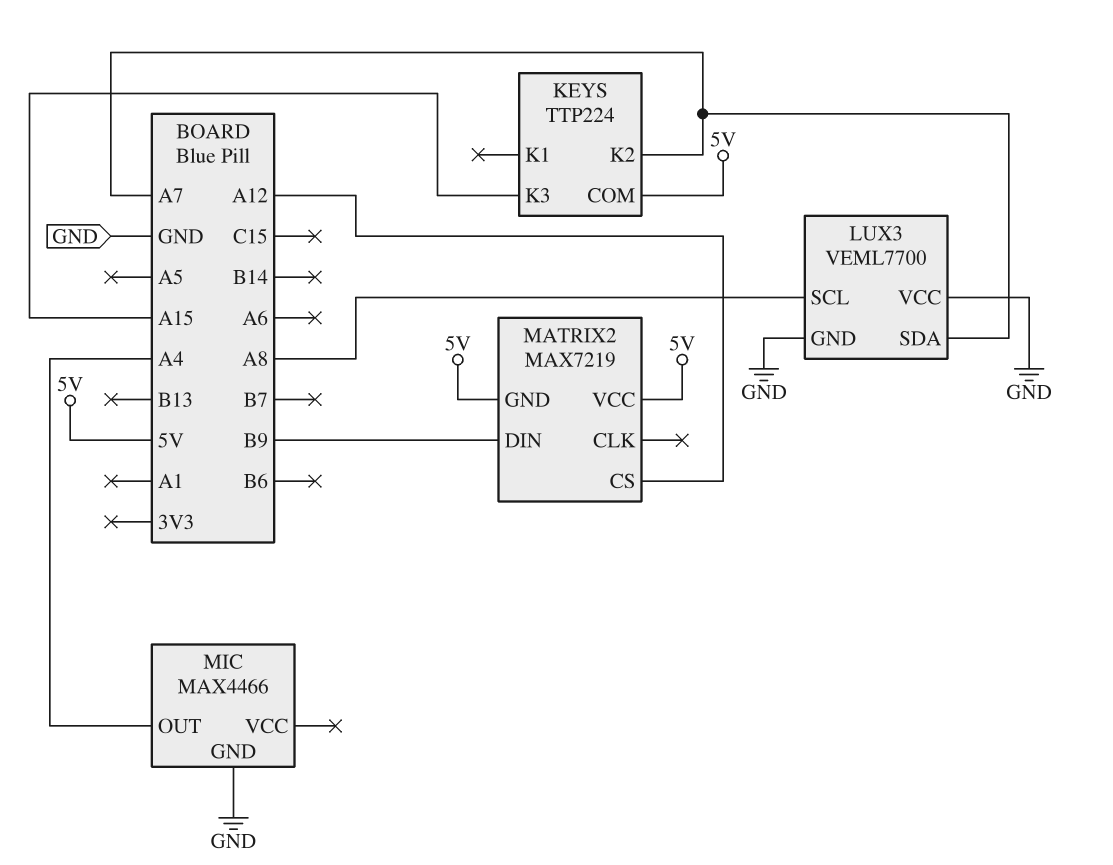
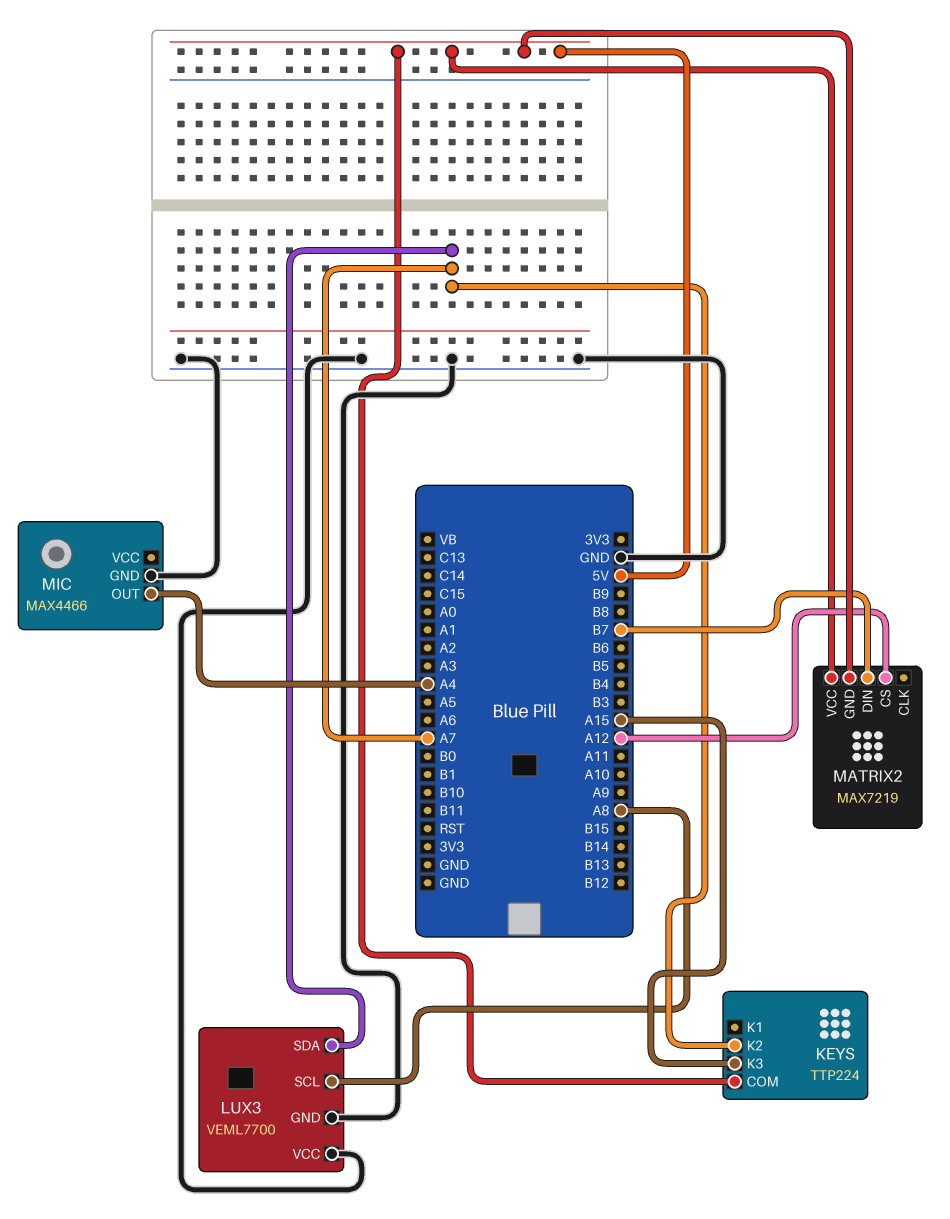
MATRIX2 pin DIN: B9 -> B7

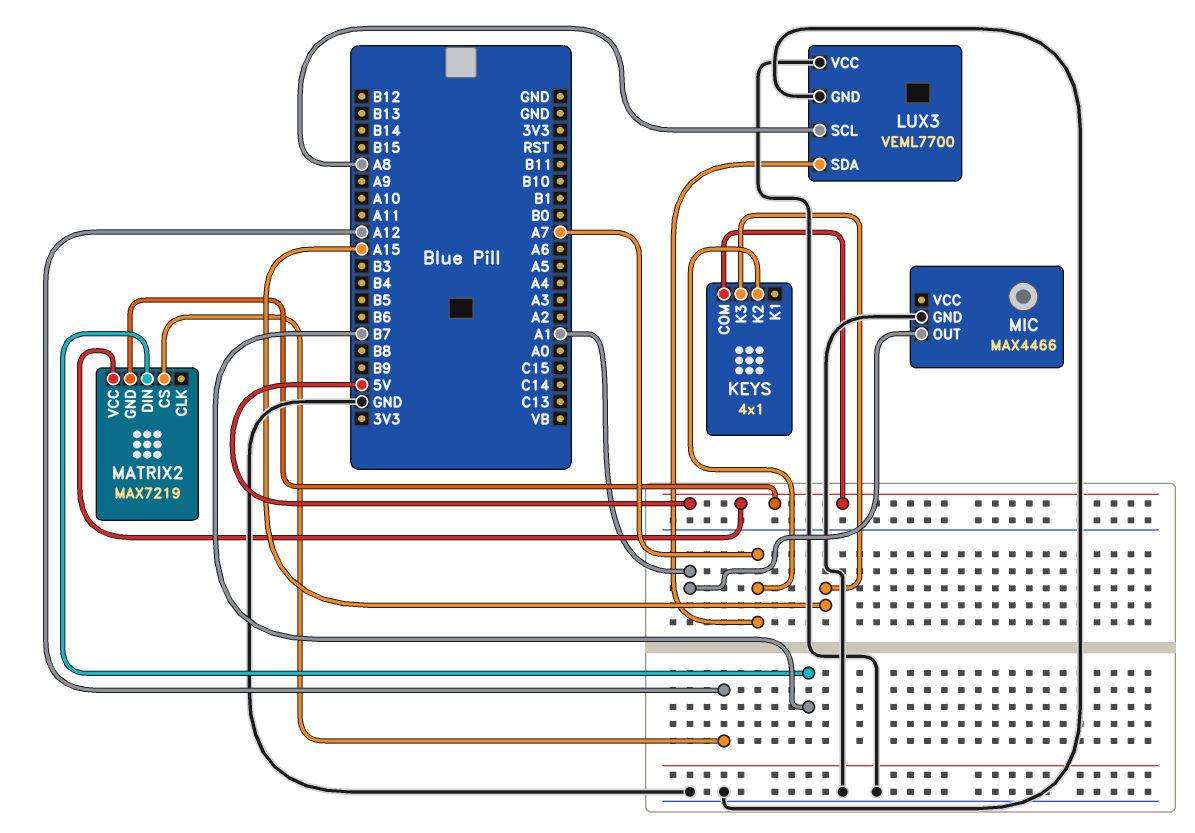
KEYS: TTP224 -> 4x1
MIC pin OUT: A4 -> A1

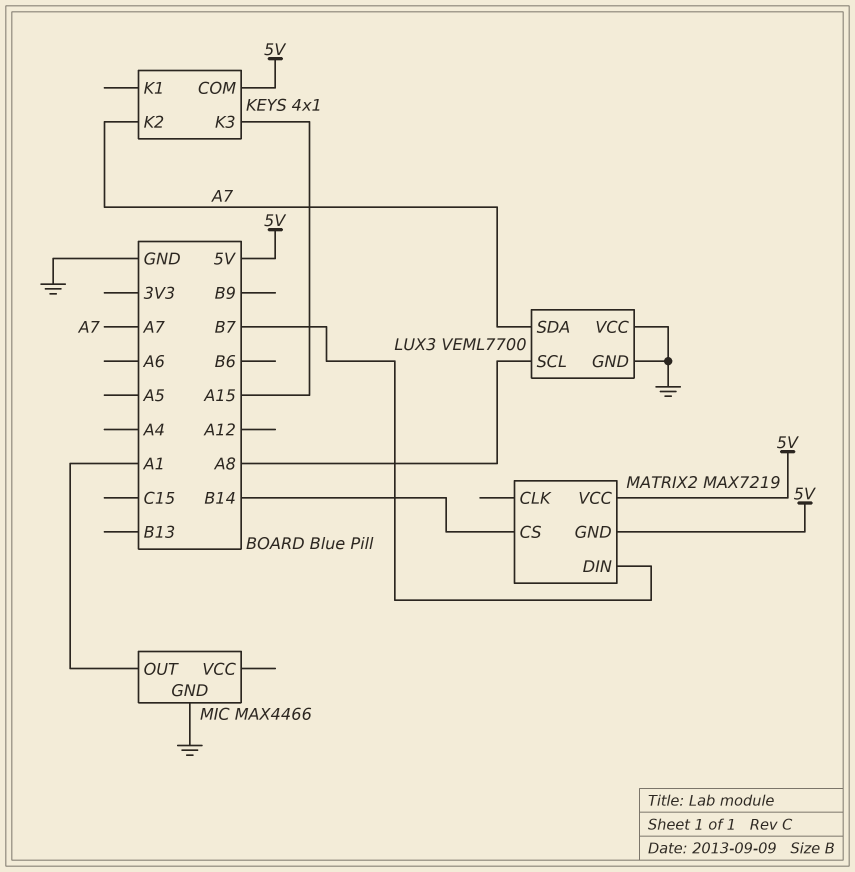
MATRIX2 pin CS: A12 -> B14

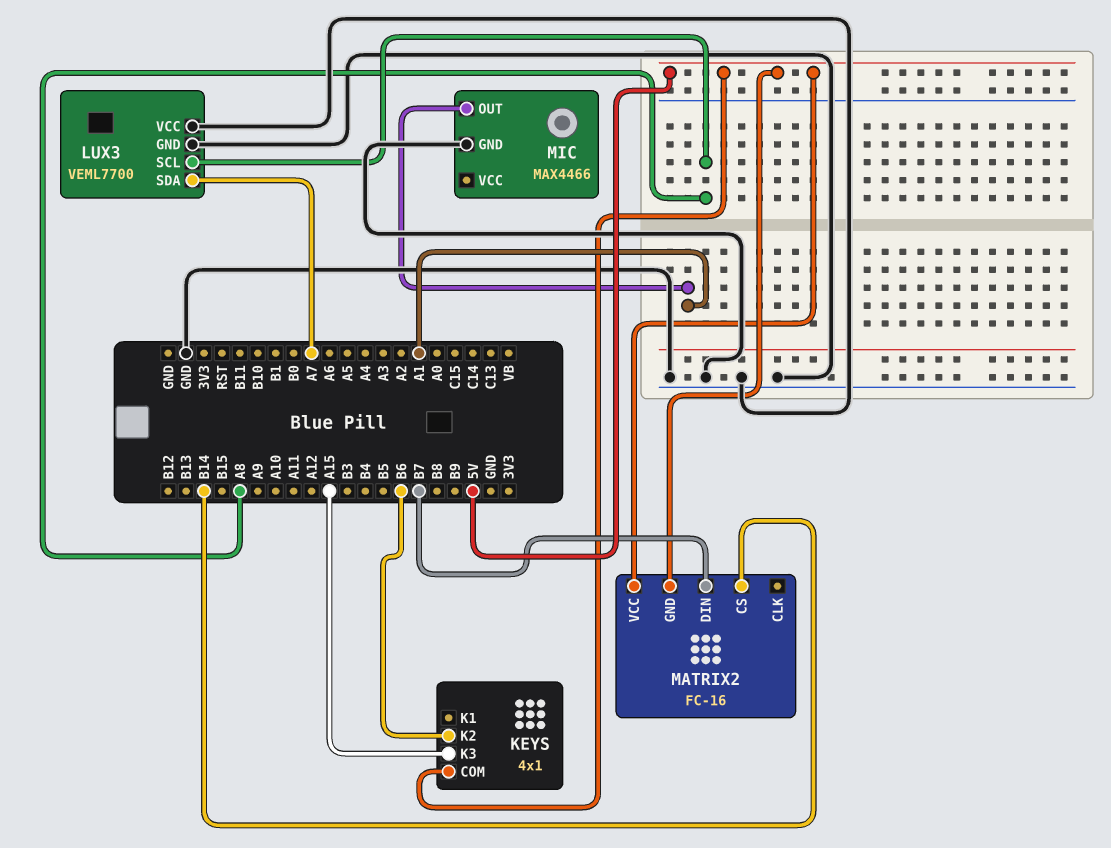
KEYS pin K2: A7 -> B6
MATRIX2: MAX7219 -> FC-16

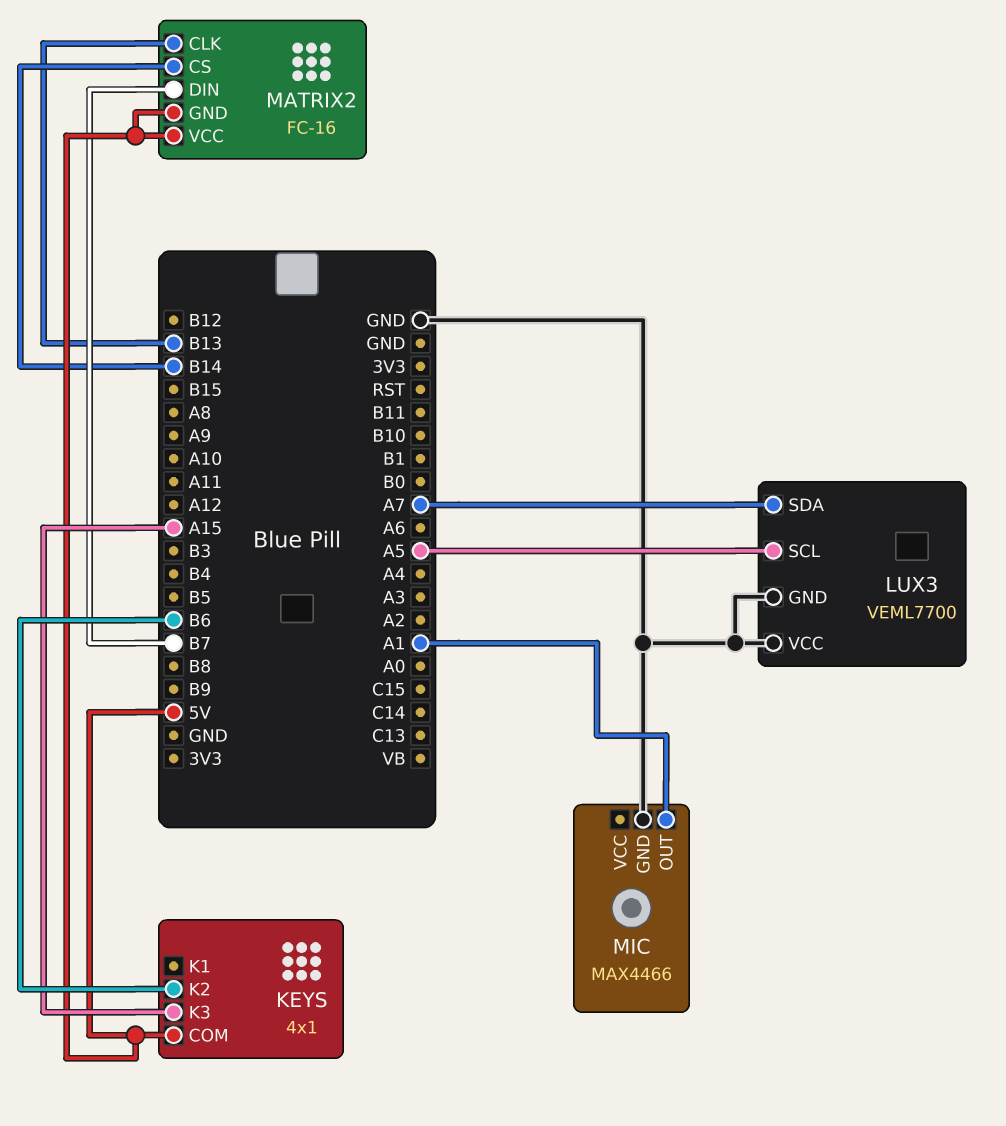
LUX3 pin SCL: A8 -> A5
MATRIX2 pin CLK: none -> B13

